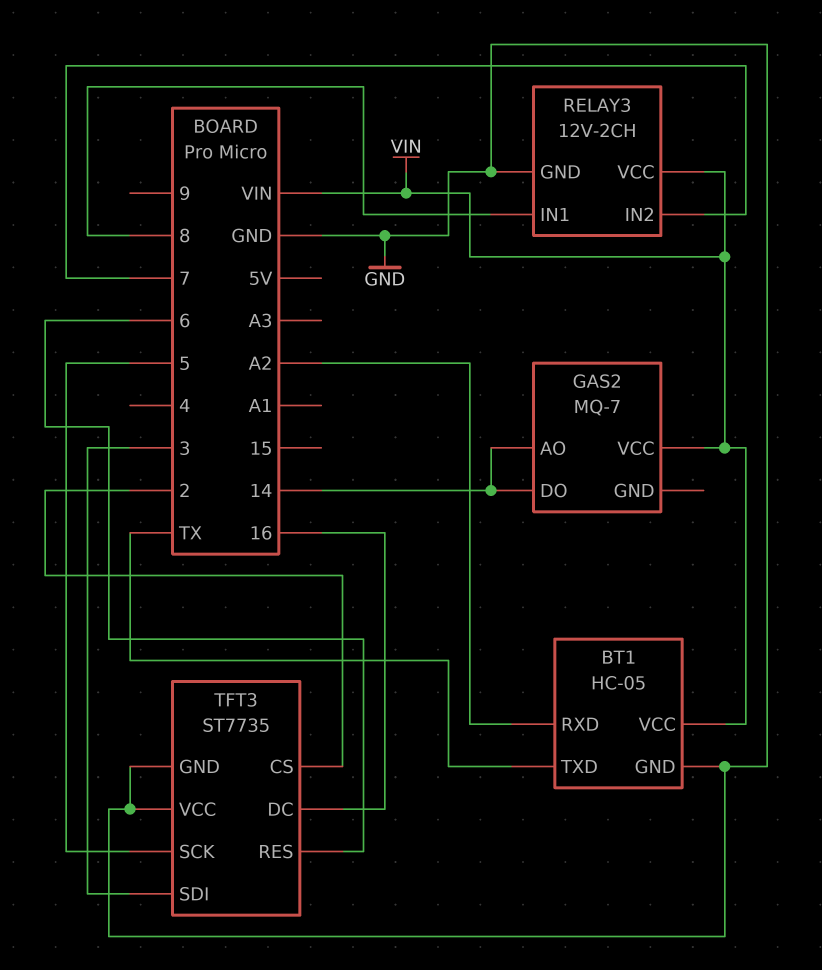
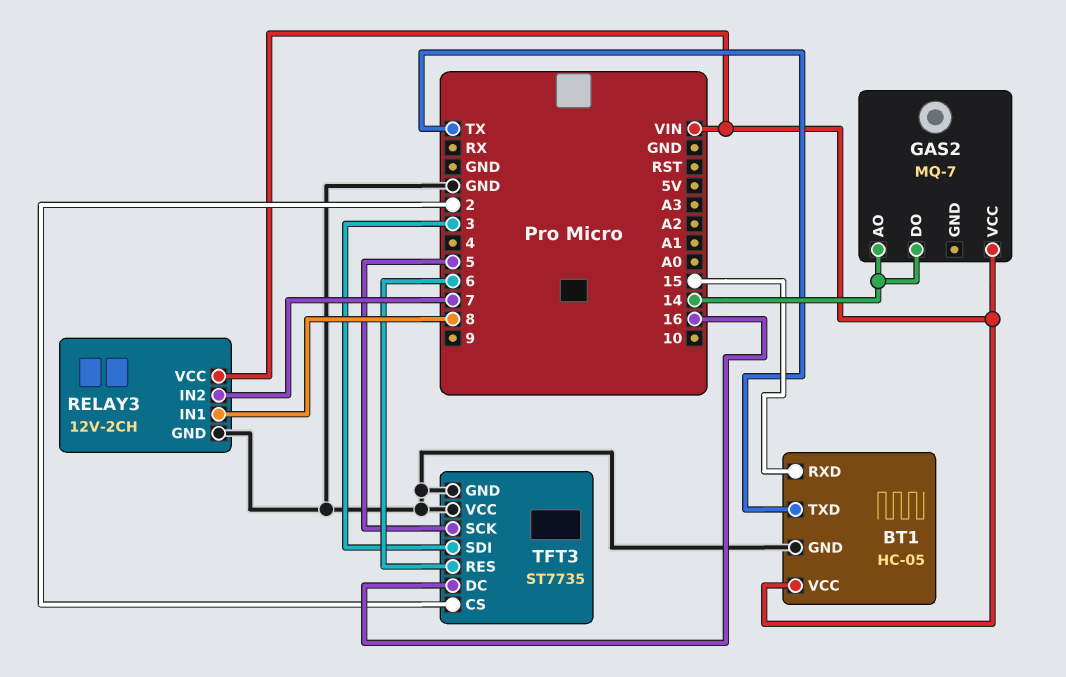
BT1 pin RXD: A2 -> 15

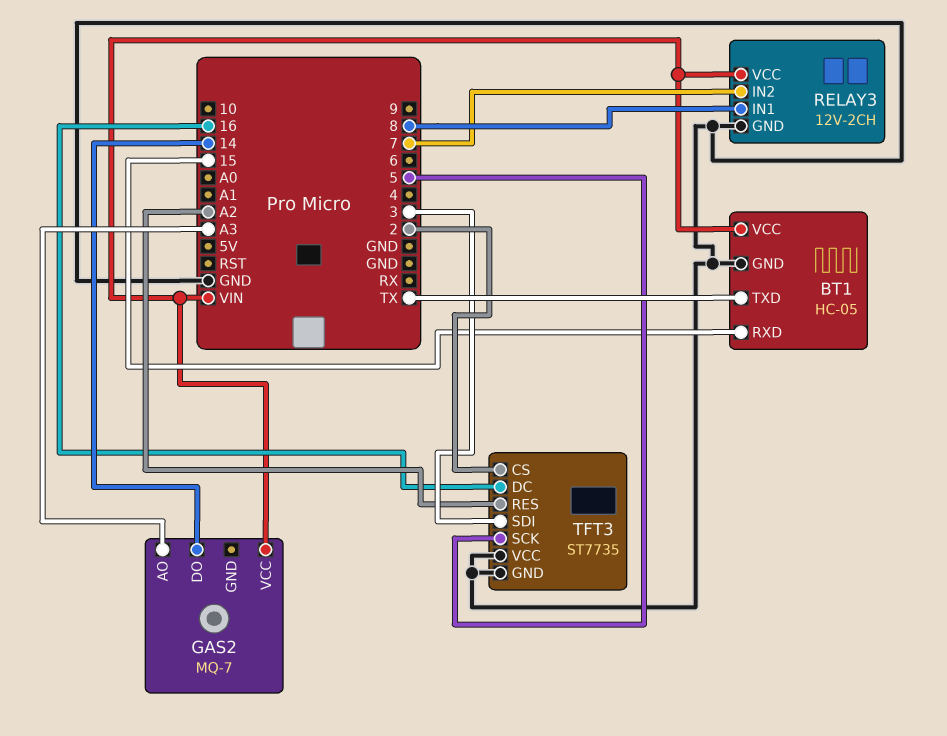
GAS2 pin AO: 14 -> A3
TFT3 pin RES: 6 -> A2

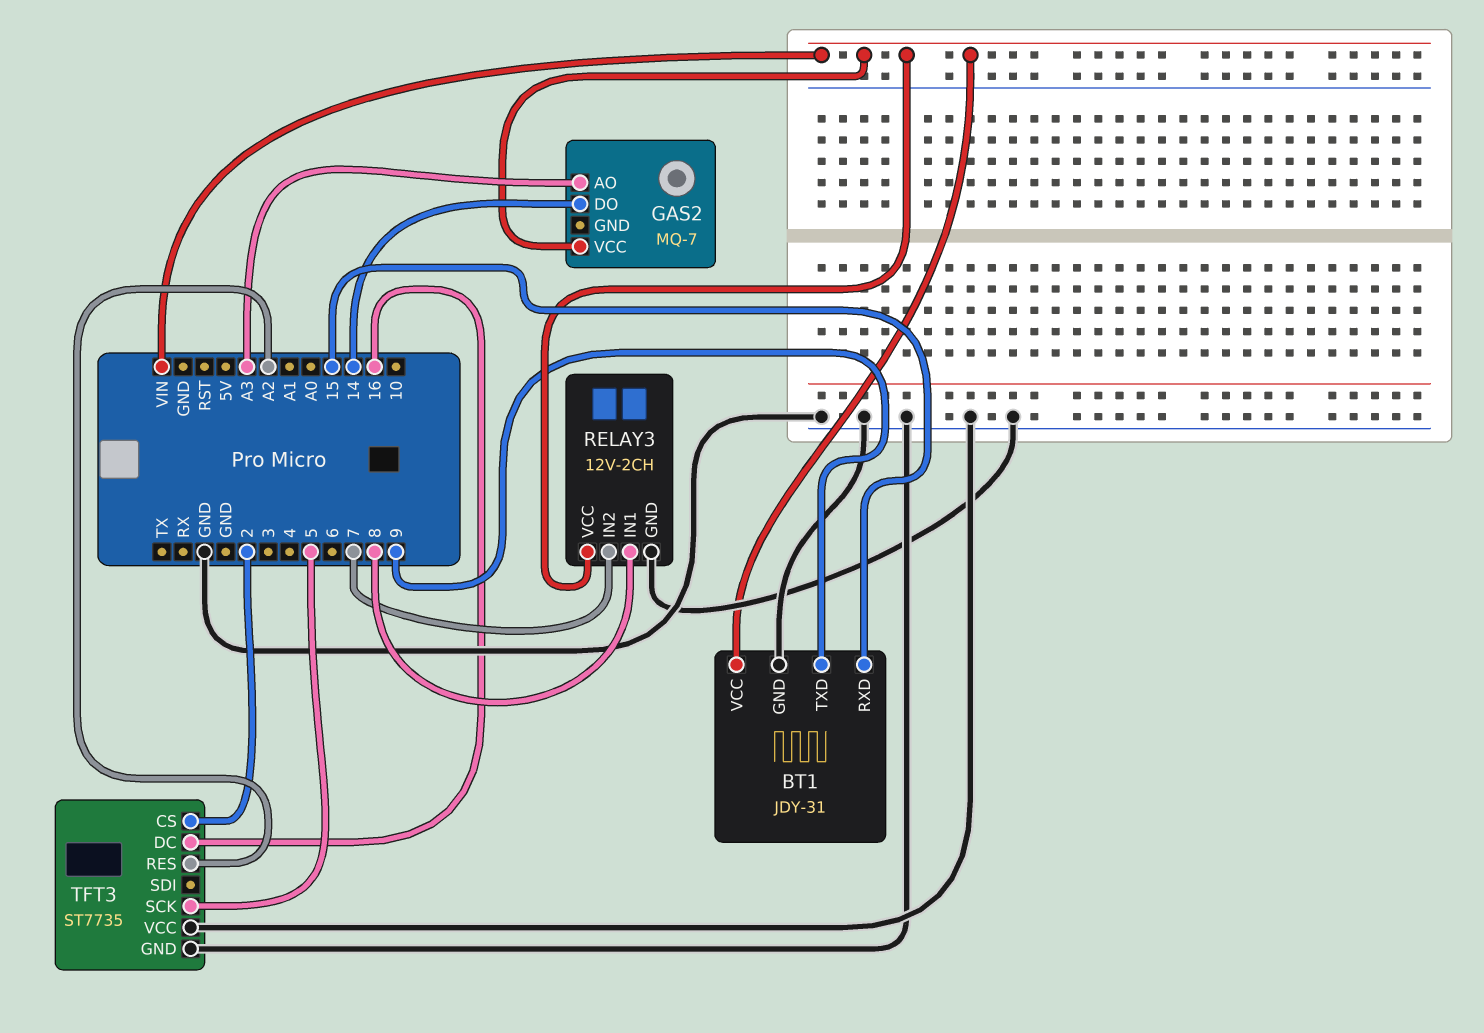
BT1: HC-05 -> JDY-31
BT1 pin TXD: TX -> 9
TFT3 pin SDI: 3 -> none

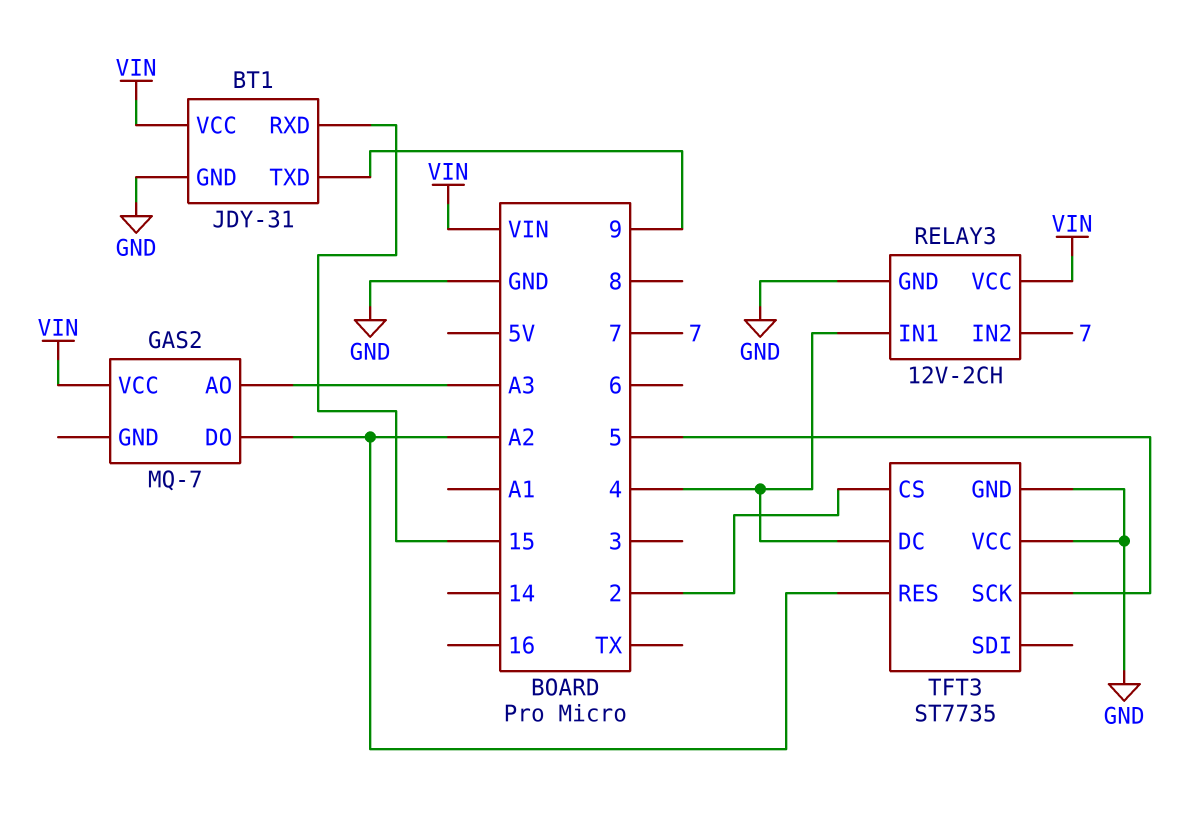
GAS2 pin DO: 14 -> A2
RELAY3 pin IN1: 8 -> 4
TFT3 pin DC: 16 -> 4

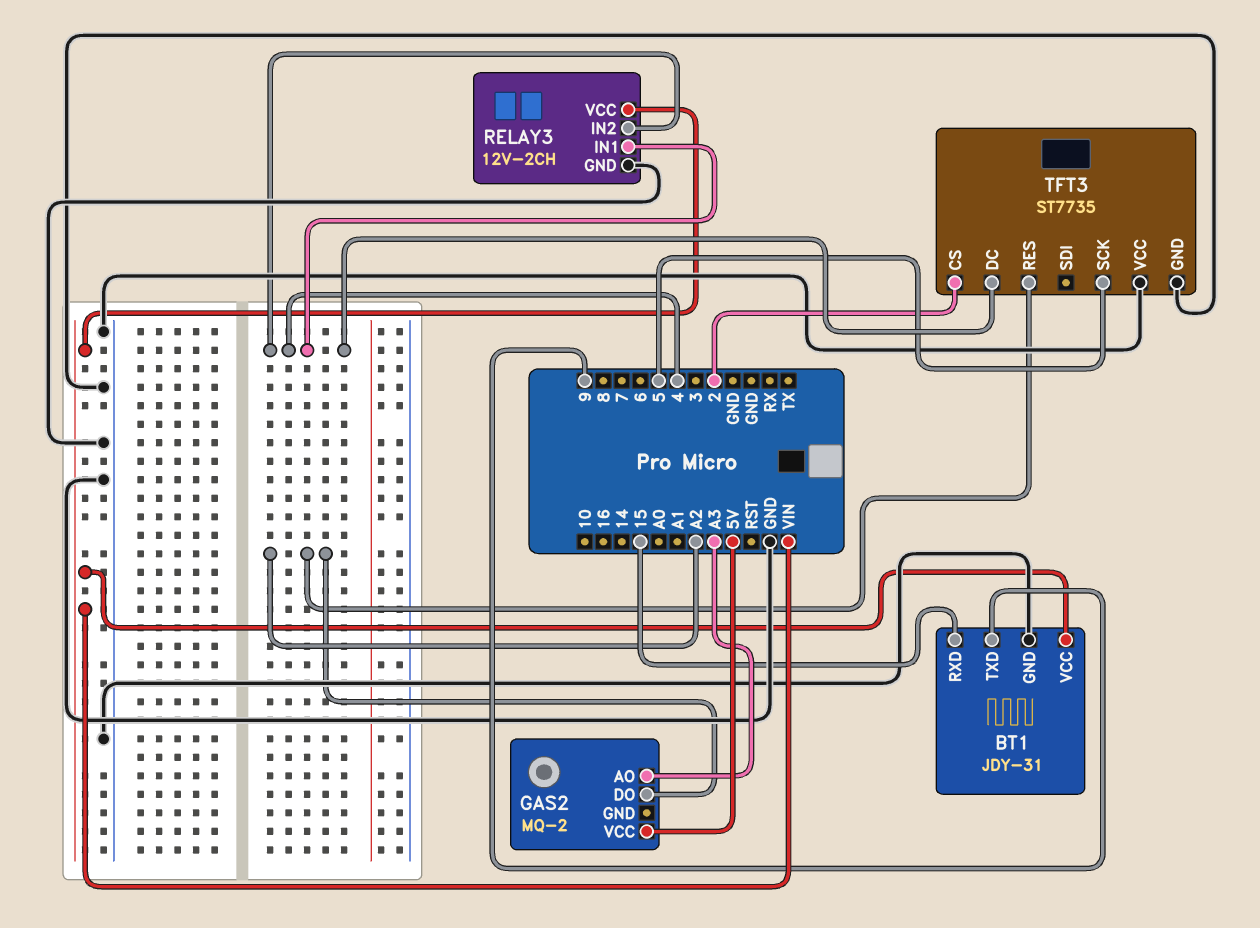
GAS2: MQ-7 -> MQ-2
GAS2 pin VCC: VIN -> 5V
RELAY3 pin IN2: 7 -> 4

